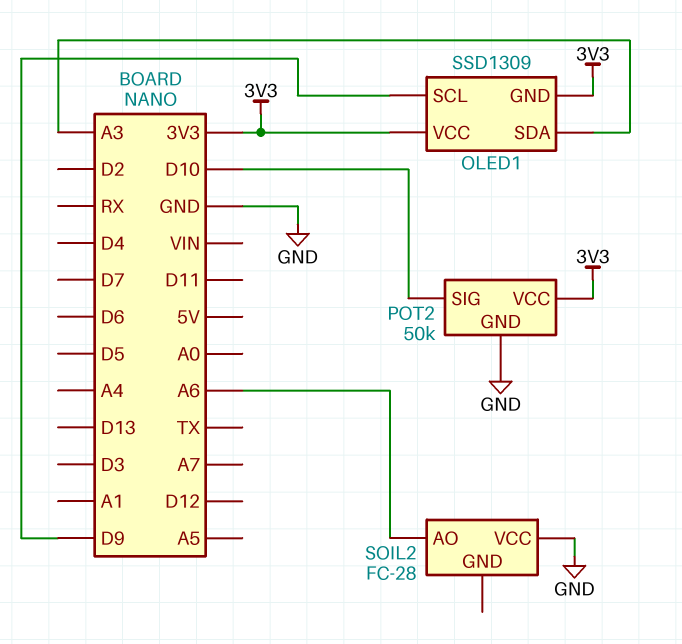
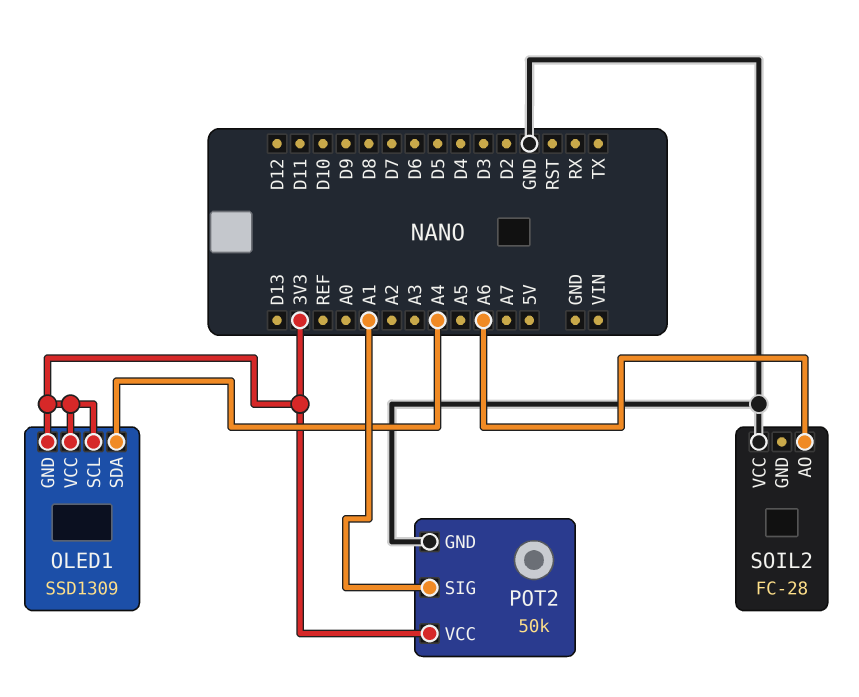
OLED1 pin SCL: D9 -> 3V3
OLED1 pin SDA: A3 -> A4
POT2 pin SIG: D10 -> A1

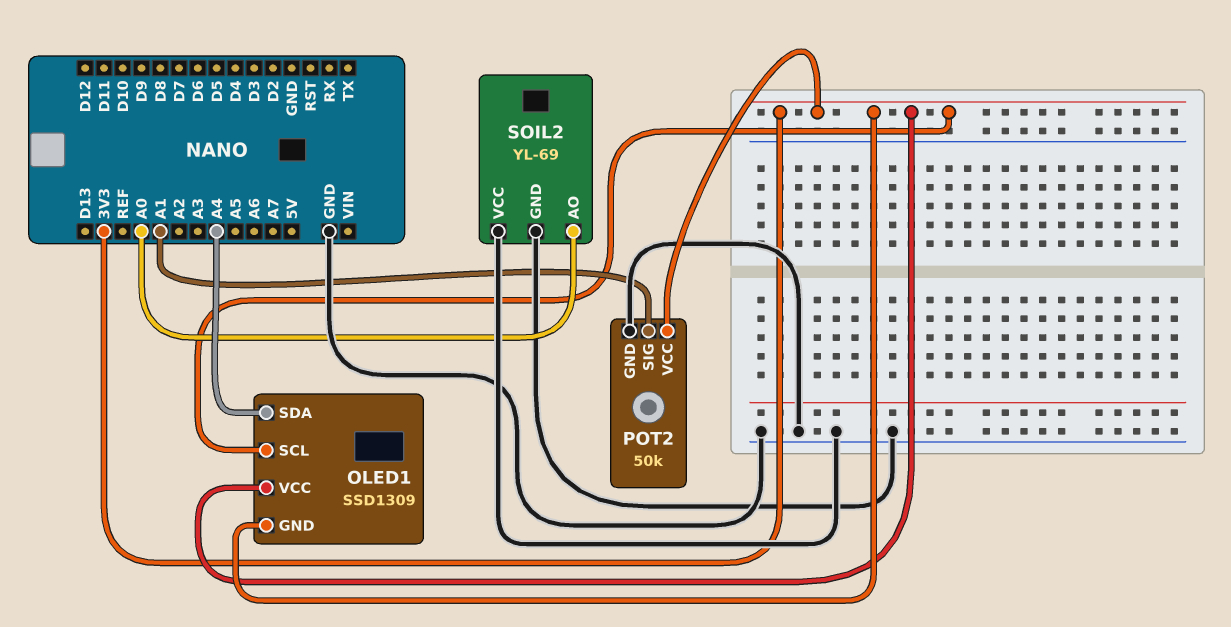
SOIL2: FC-28 -> YL-69
SOIL2 pin AO: A6 -> A0
SOIL2 pin GND: none -> GND

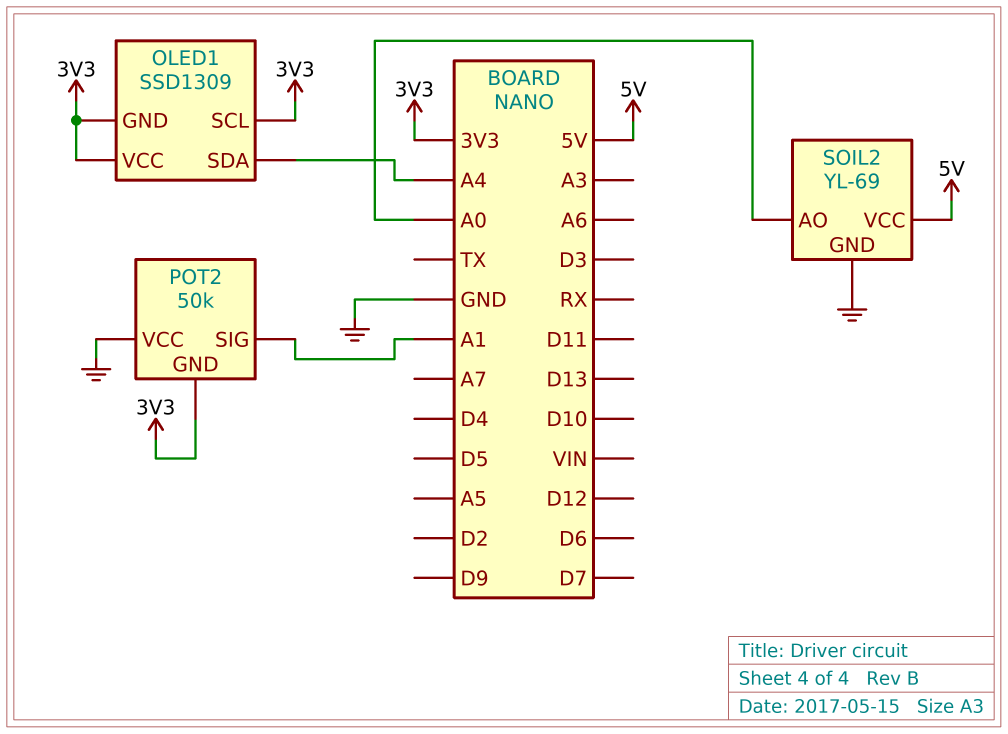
POT2 pin GND: GND -> 3V3
POT2 pin VCC: 3V3 -> GND
SOIL2 pin VCC: GND -> 5V

